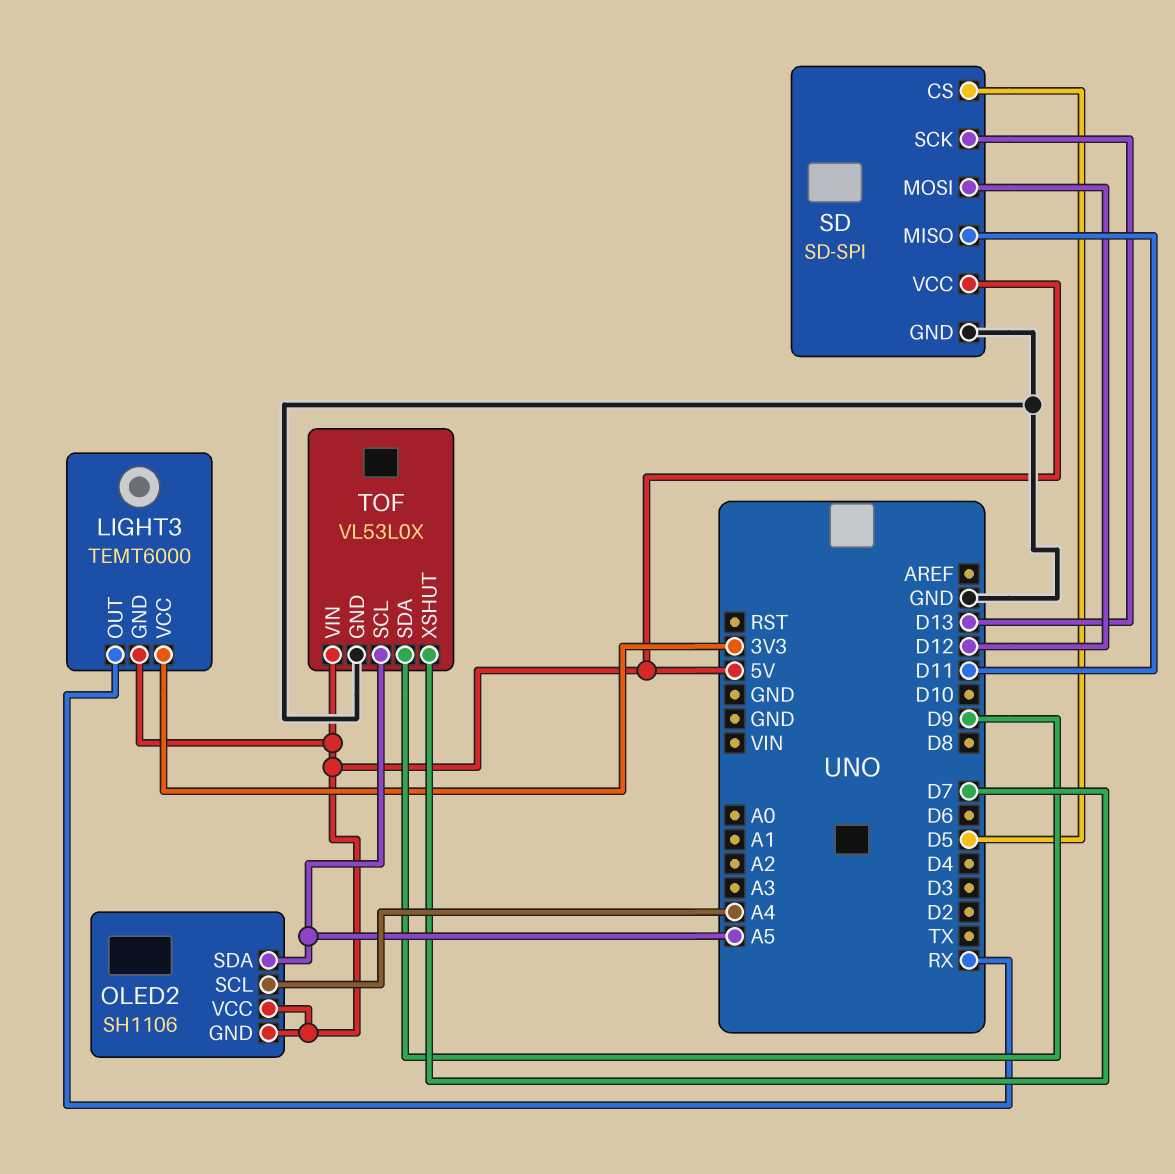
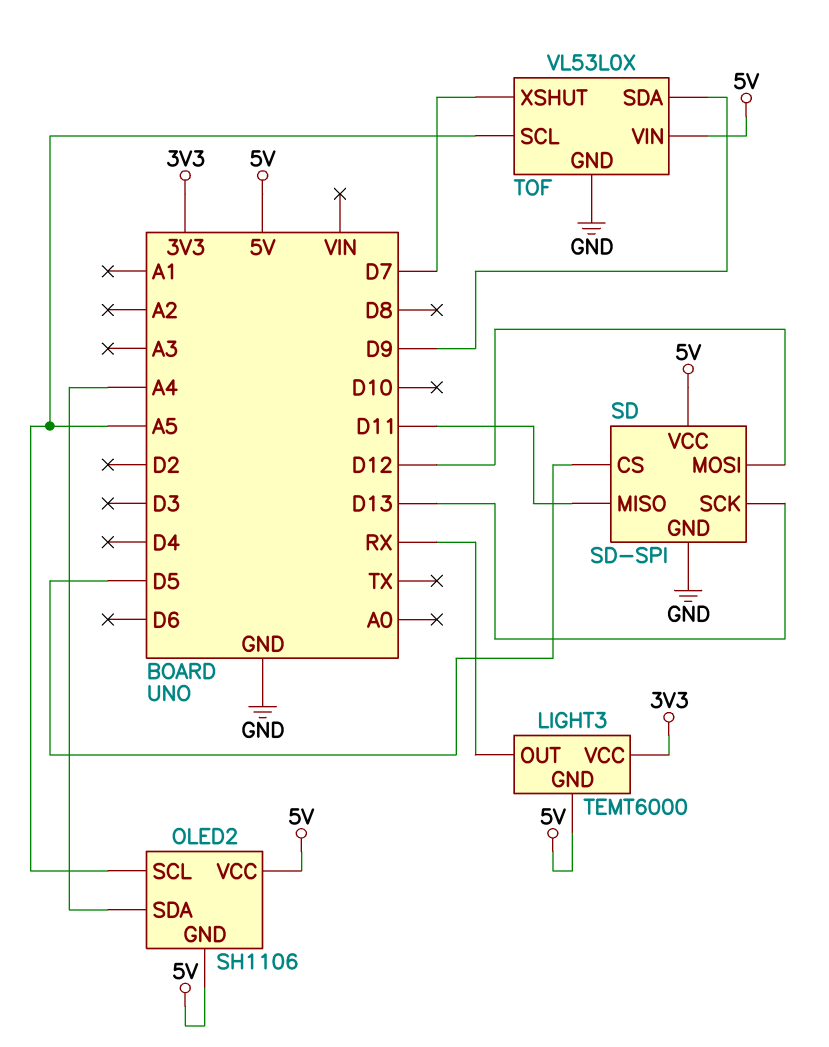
OLED2 pin SCL: A4 -> A5
OLED2 pin SDA: A5 -> A4

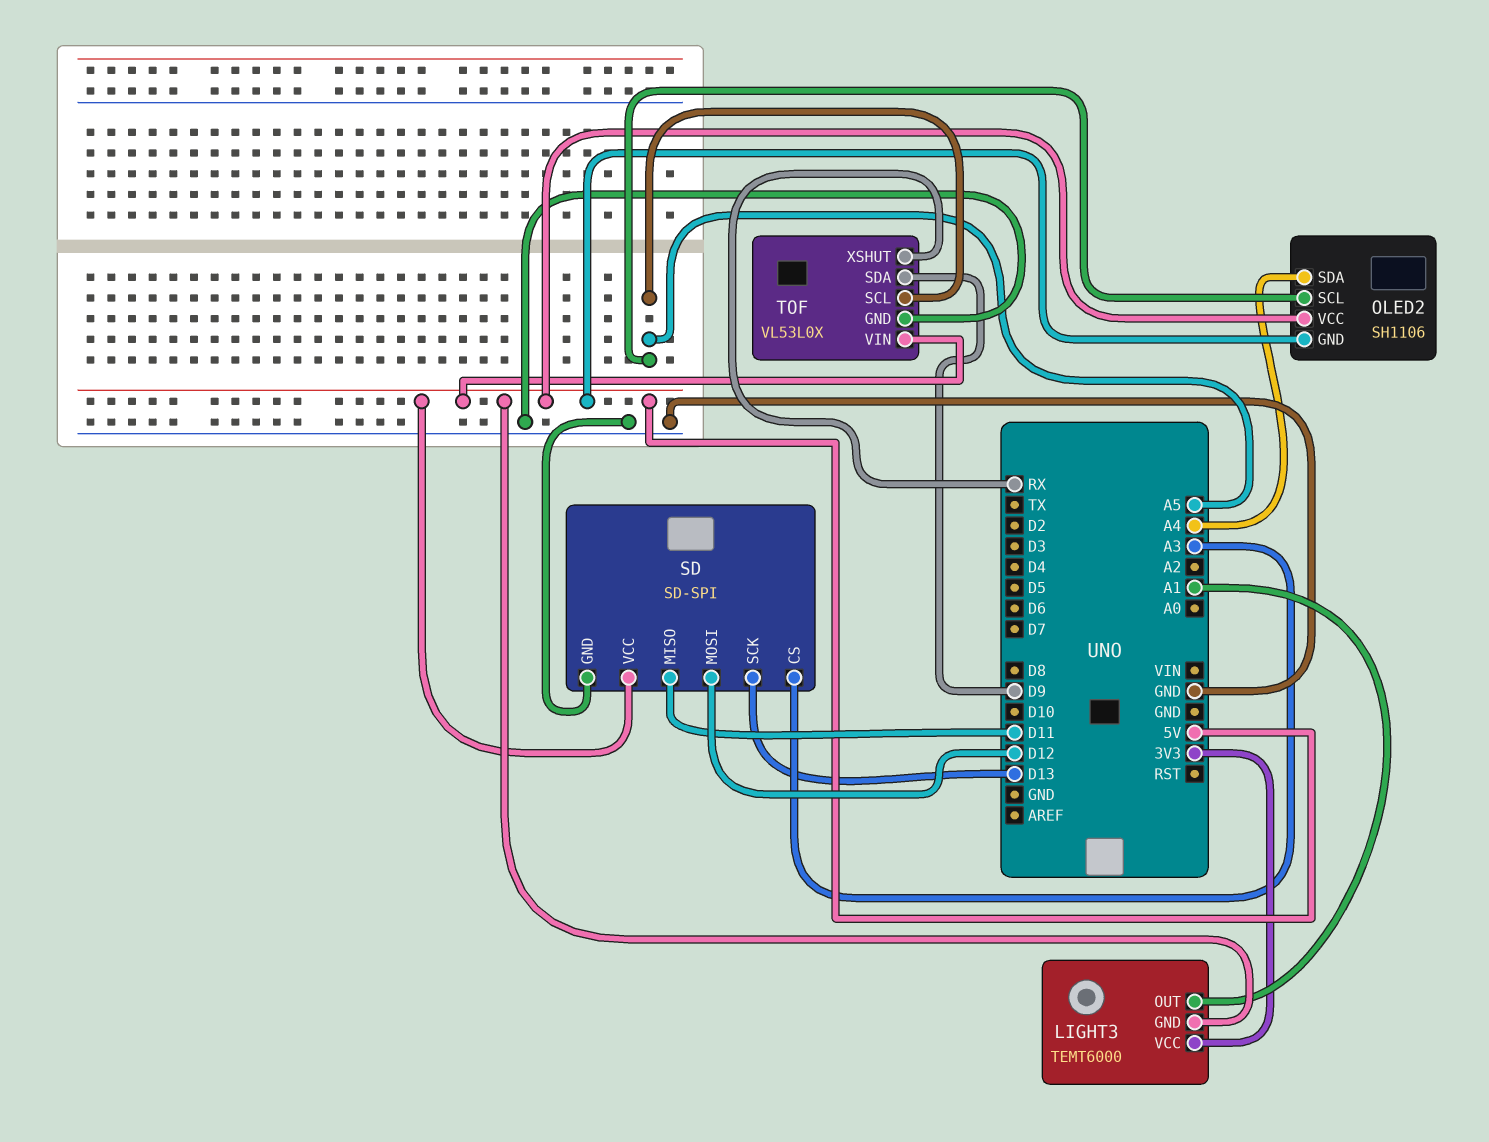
LIGHT3 pin OUT: RX -> A1
SD pin CS: D5 -> A3
TOF pin XSHUT: D7 -> RX

